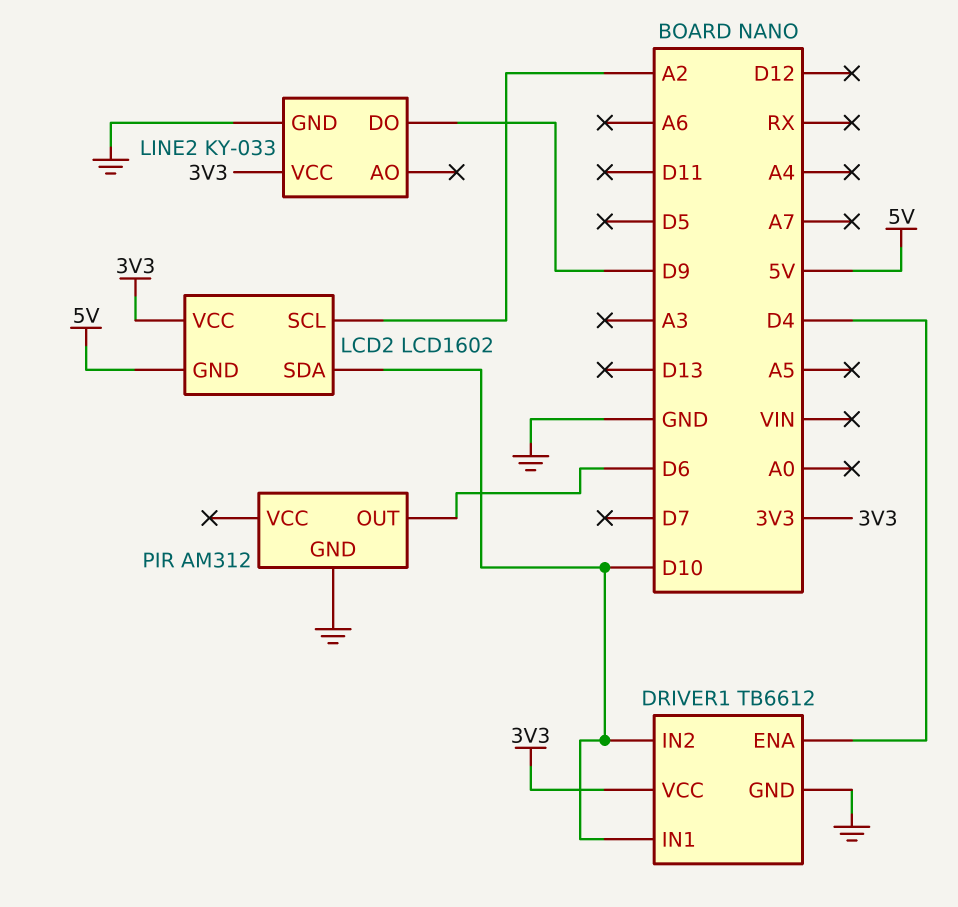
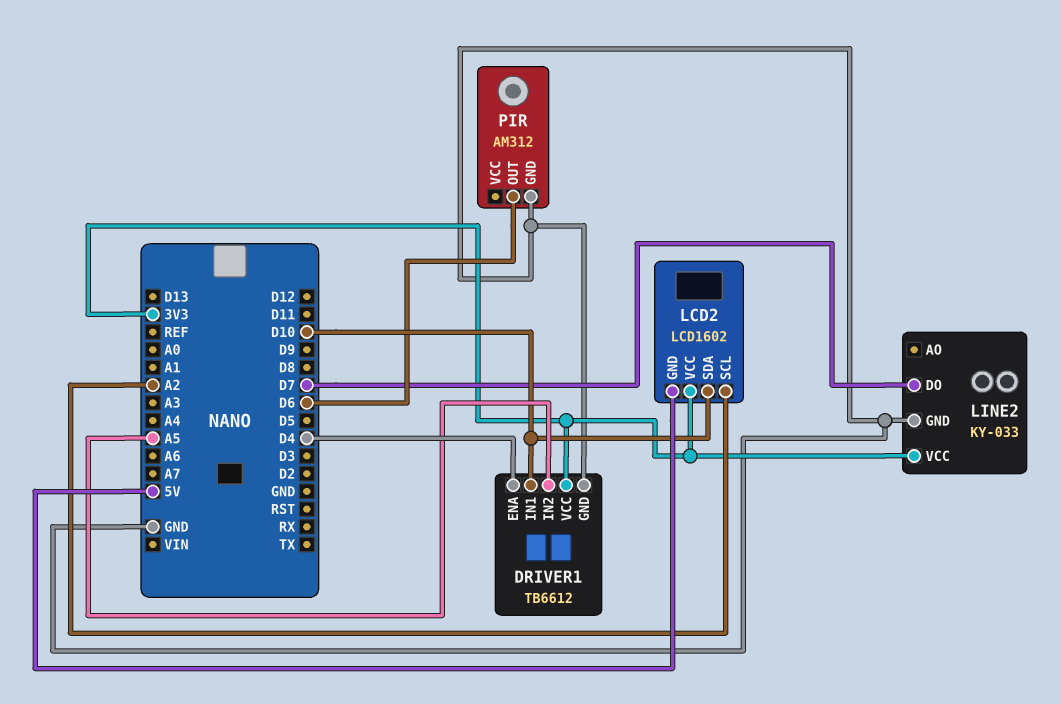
DRIVER1 pin IN2: D10 -> A5
LINE2 pin DO: D9 -> D7

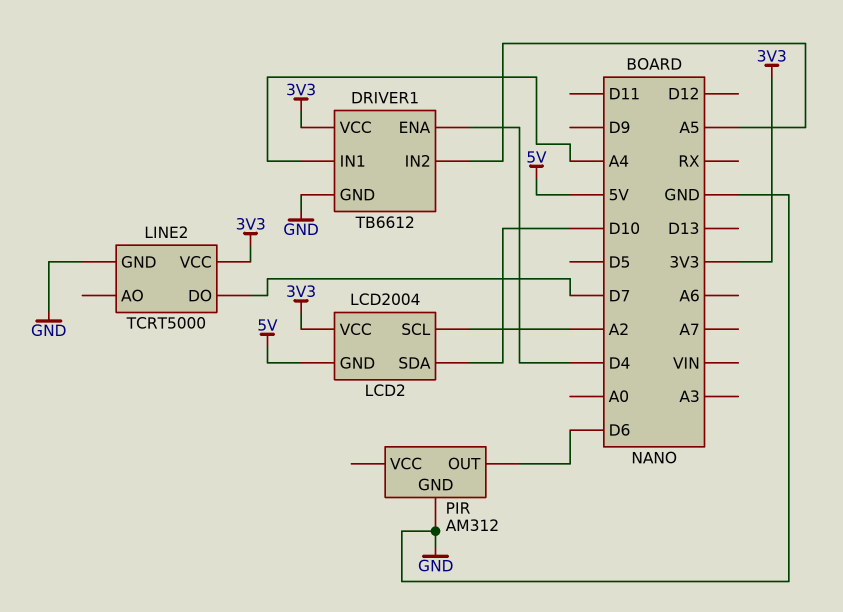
DRIVER1 pin IN1: D10 -> A4
LCD2: LCD1602 -> LCD2004
LINE2: KY-033 -> TCRT5000

